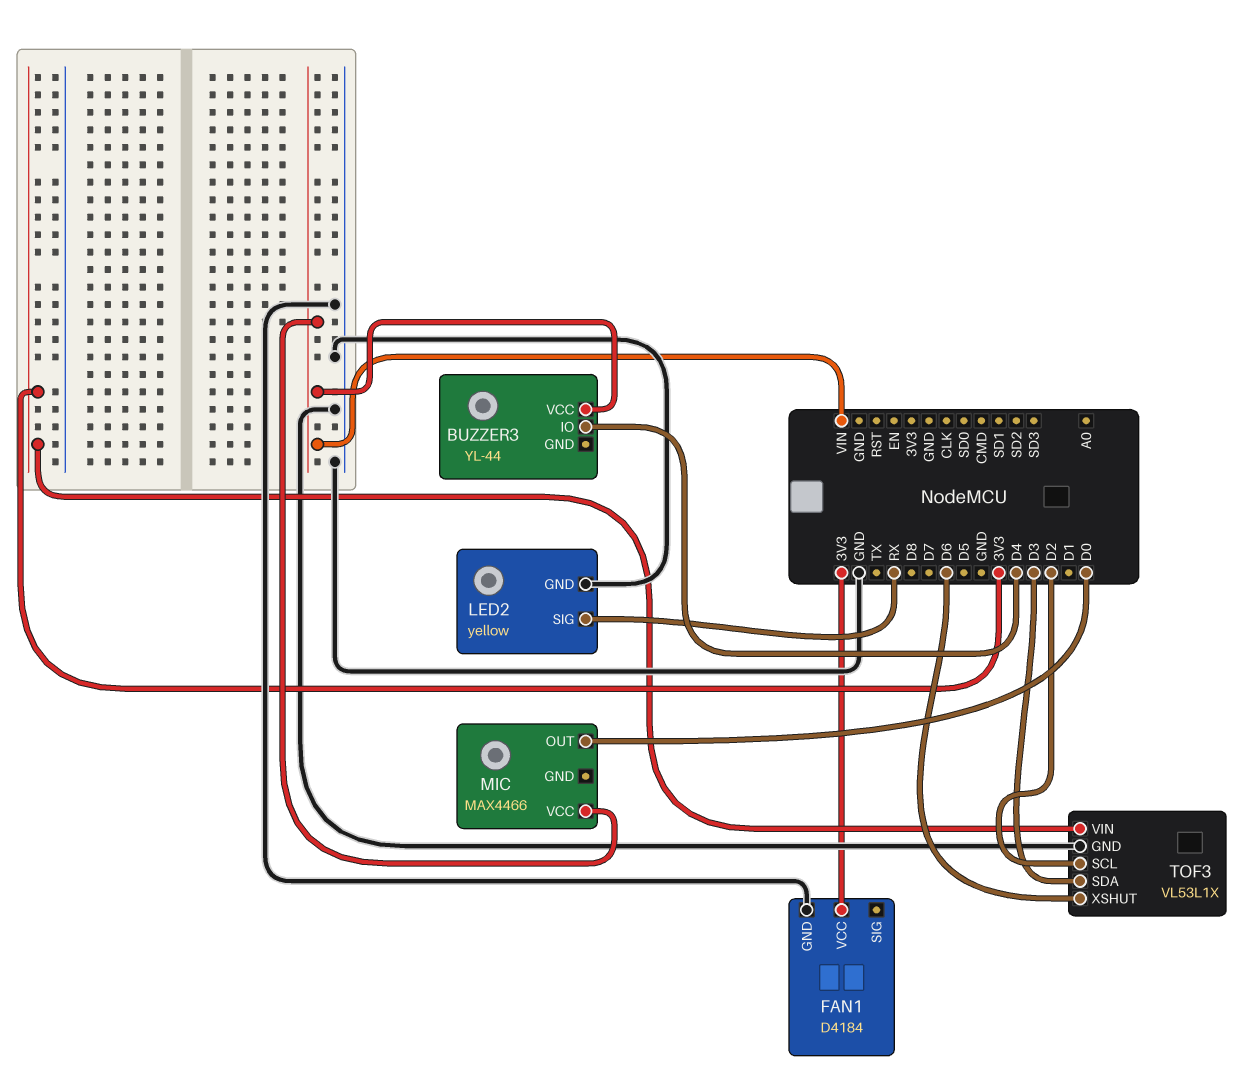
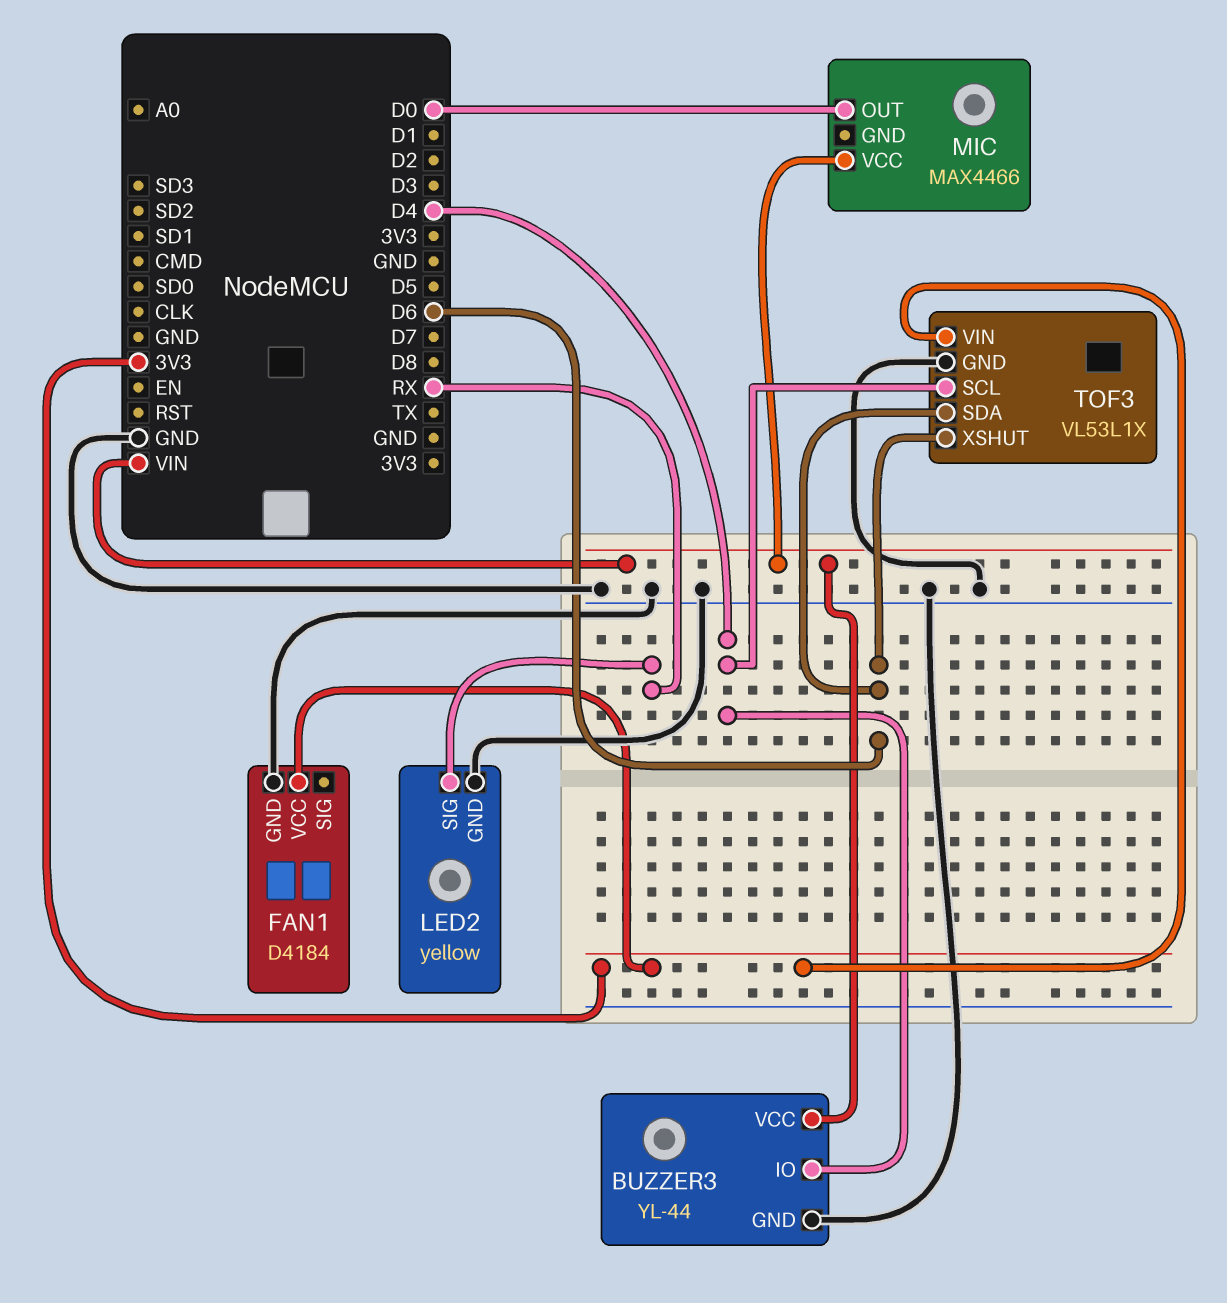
BUZZER3 pin GND: none -> GND
TOF3 pin SCL: D2 -> D4
TOF3 pin SDA: D3 -> D6

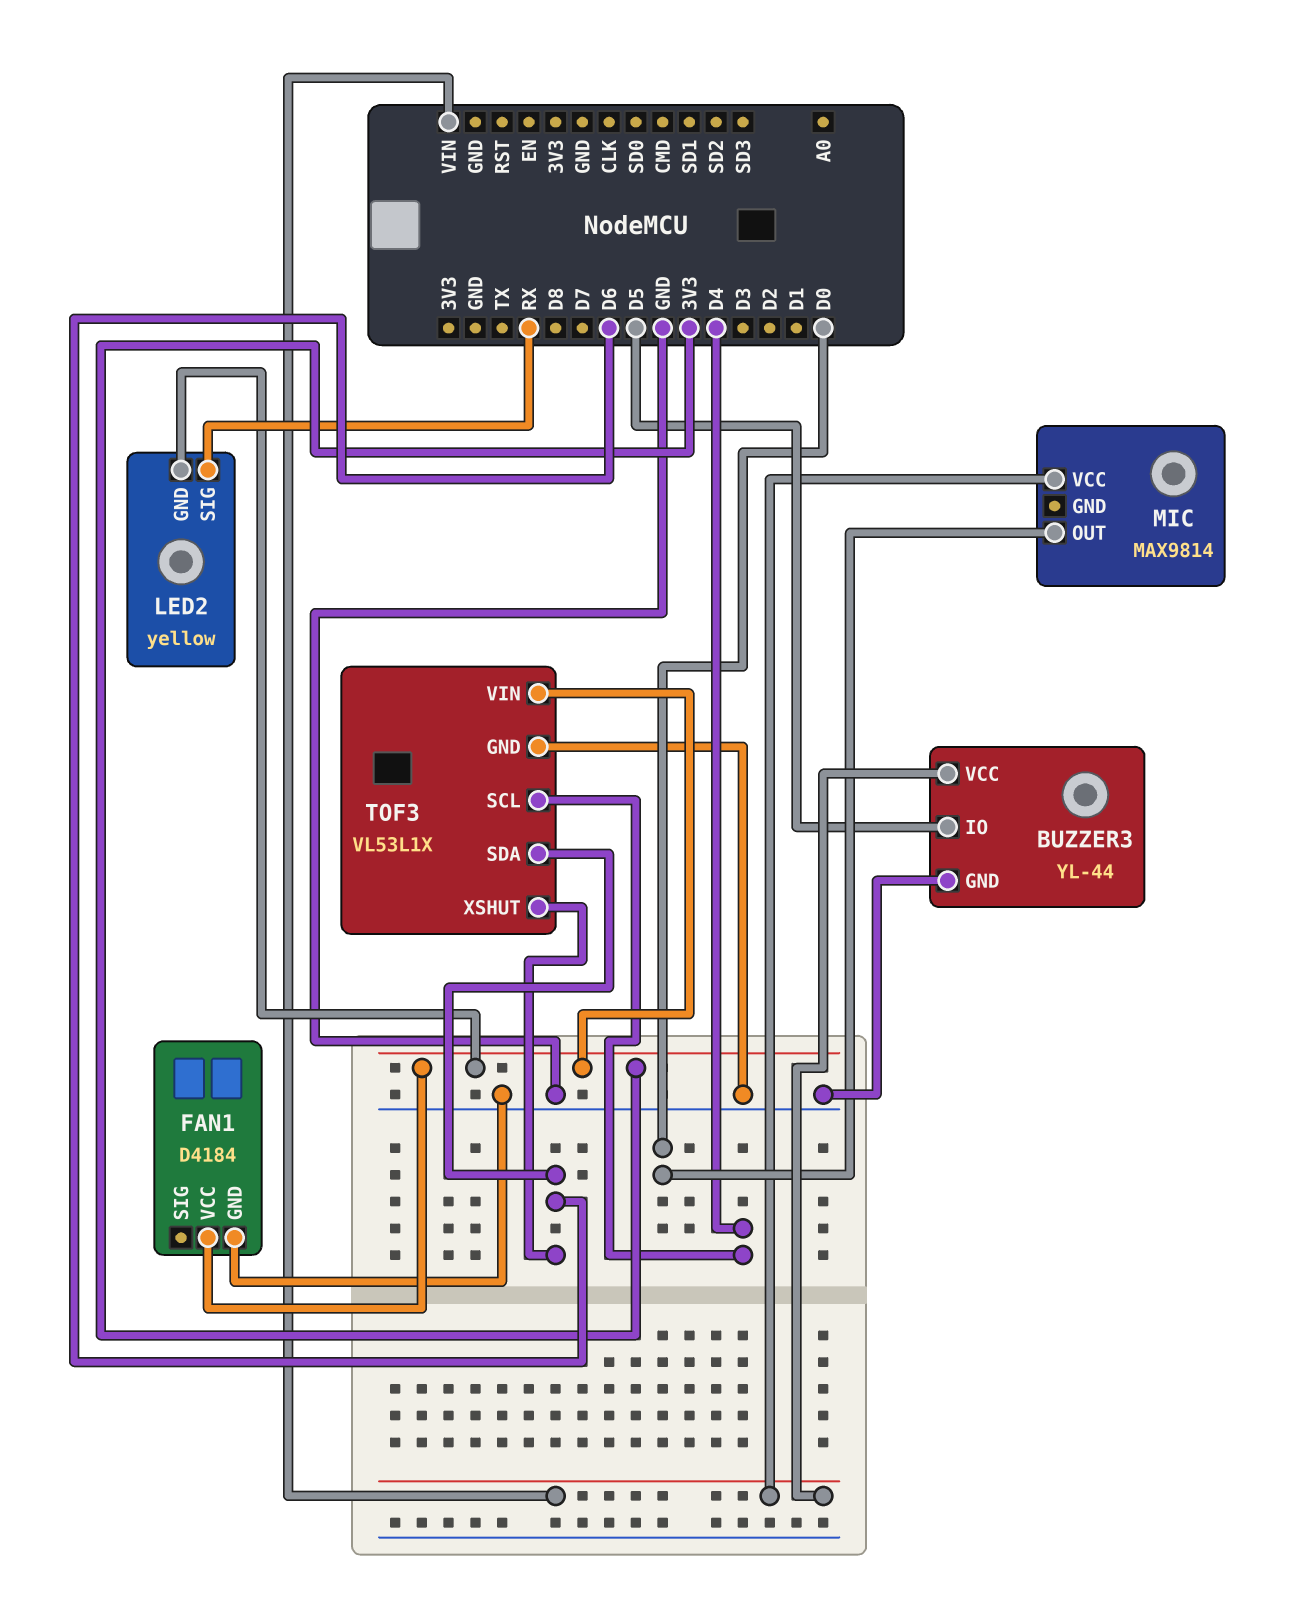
BUZZER3 pin IO: D4 -> D5
LED2 pin GND: GND -> 3V3
MIC: MAX4466 -> MAX9814

